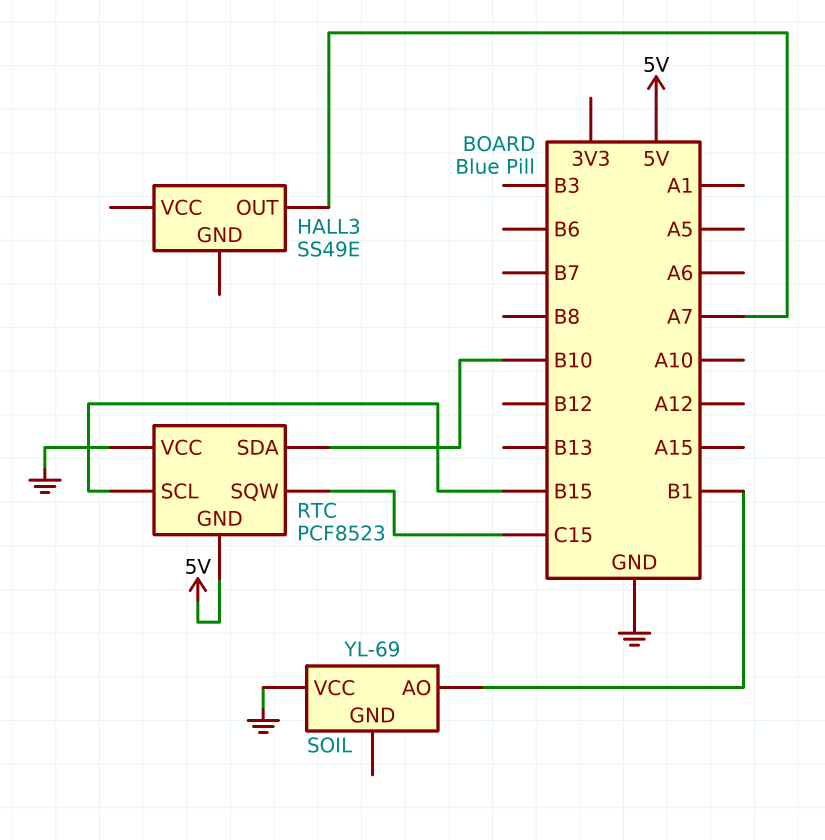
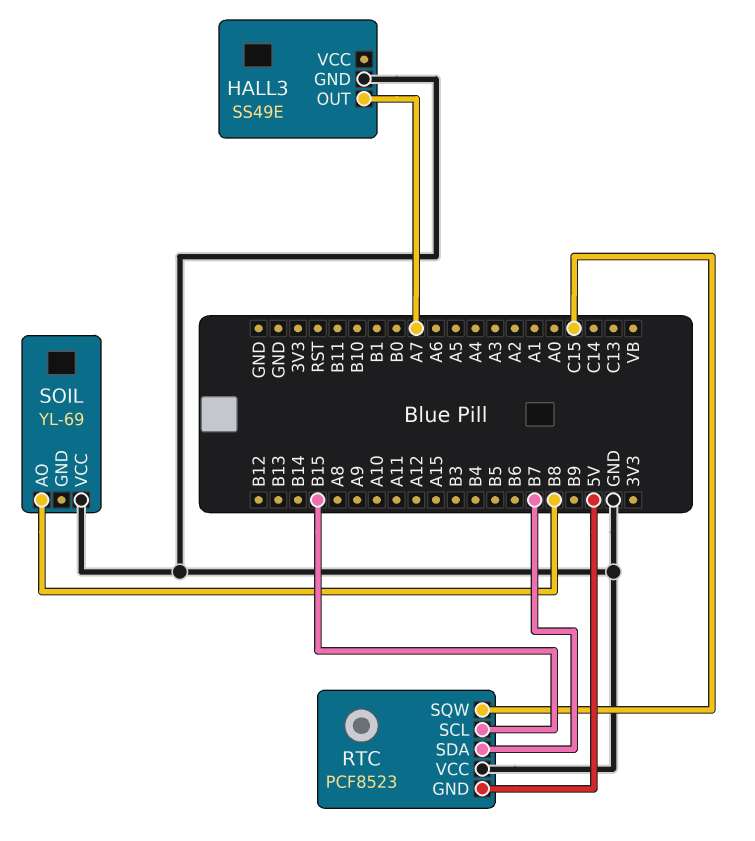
HALL3 pin GND: none -> GND
RTC pin SDA: B10 -> B7
SOIL pin AO: B1 -> B8

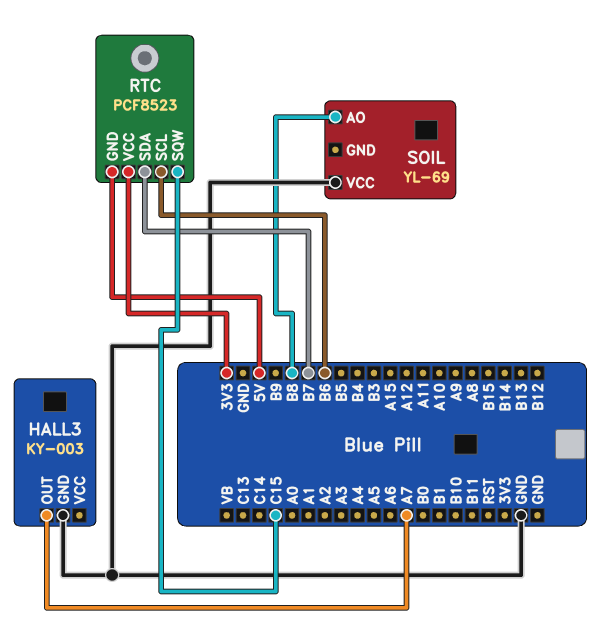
HALL3: SS49E -> KY-003
RTC pin SCL: B15 -> B6
RTC pin VCC: GND -> 3V3

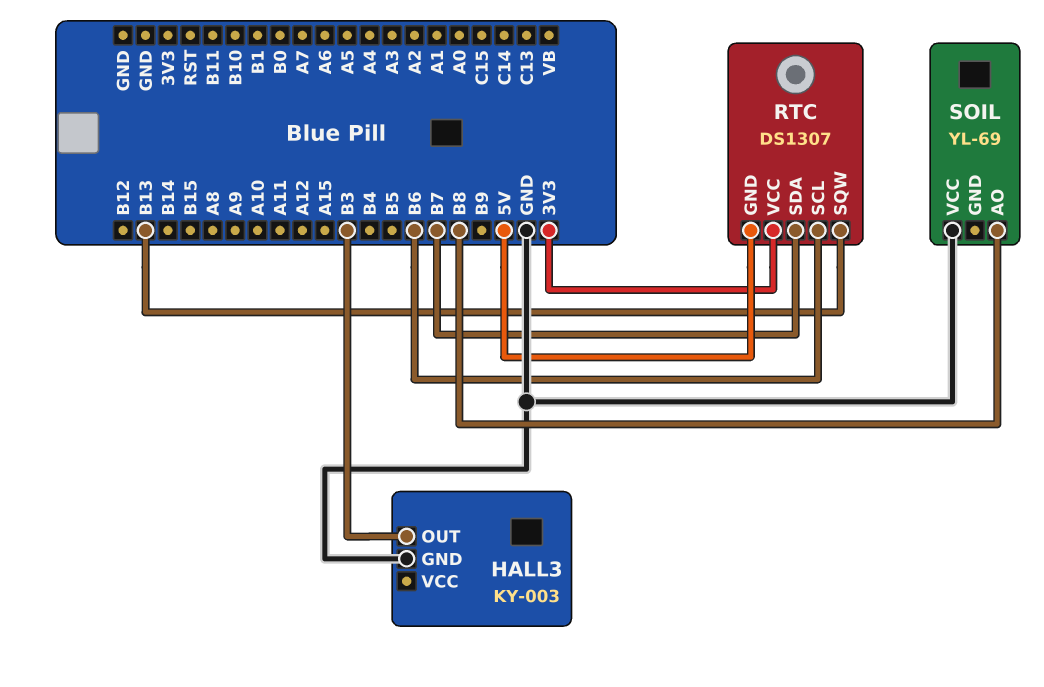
HALL3 pin OUT: A7 -> B3
RTC: PCF8523 -> DS1307
RTC pin SQW: C15 -> B13

